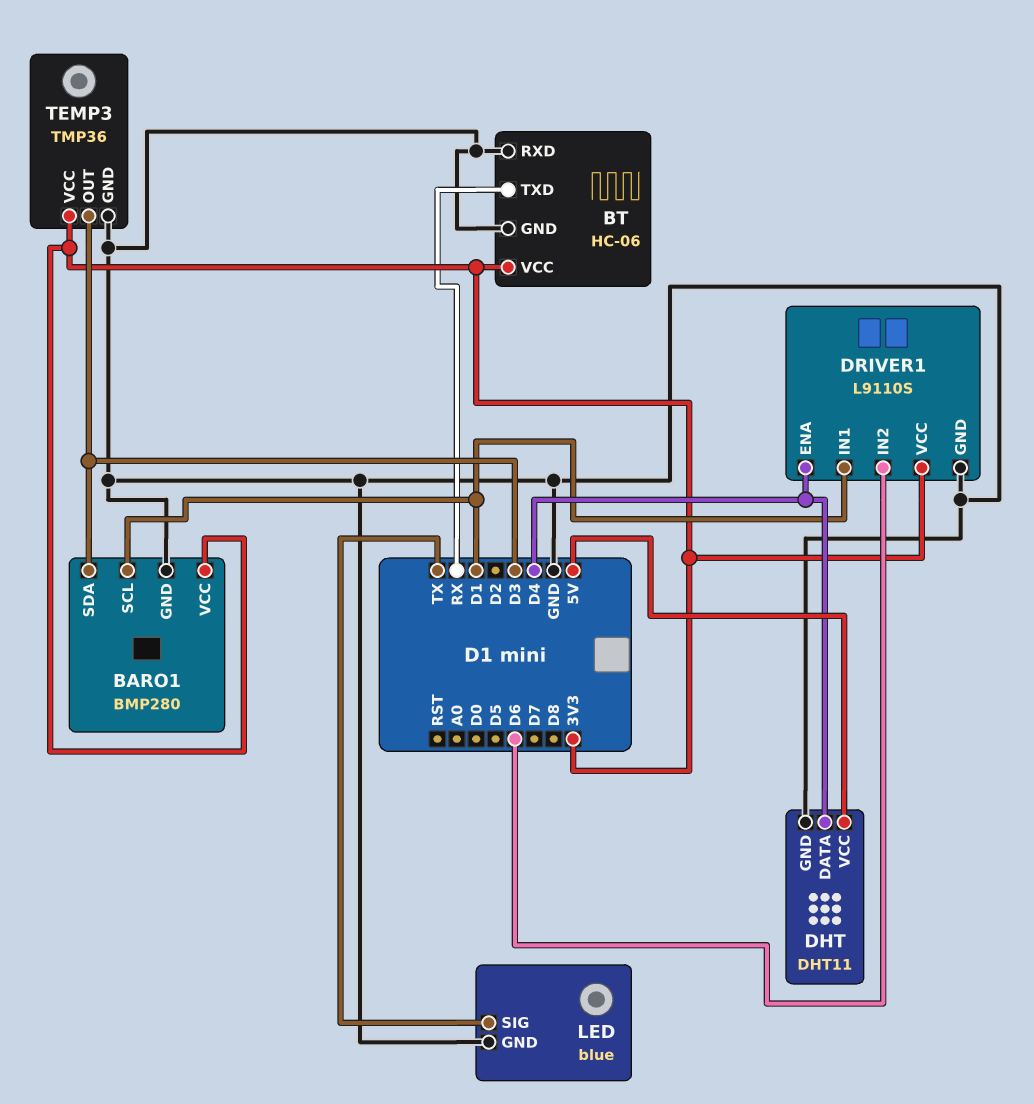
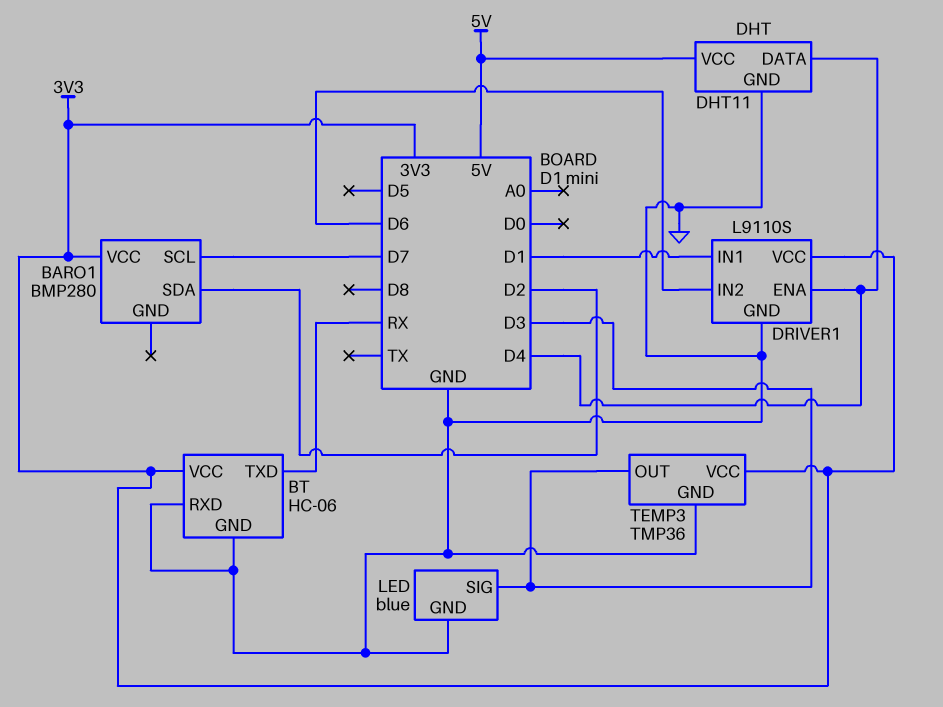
BARO1 pin GND: GND -> none
BARO1 pin SCL: D1 -> D7
BARO1 pin SDA: D3 -> D2
LED pin SIG: TX -> D3

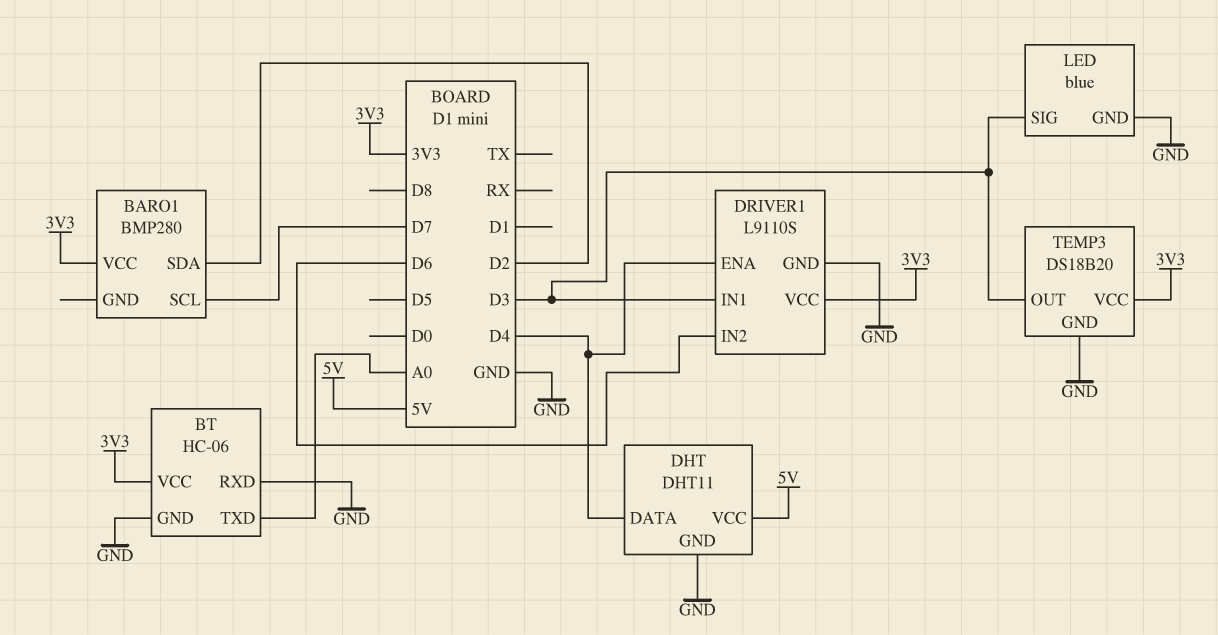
BT pin TXD: RX -> A0
DRIVER1 pin IN1: D1 -> D3
TEMP3: TMP36 -> DS18B20

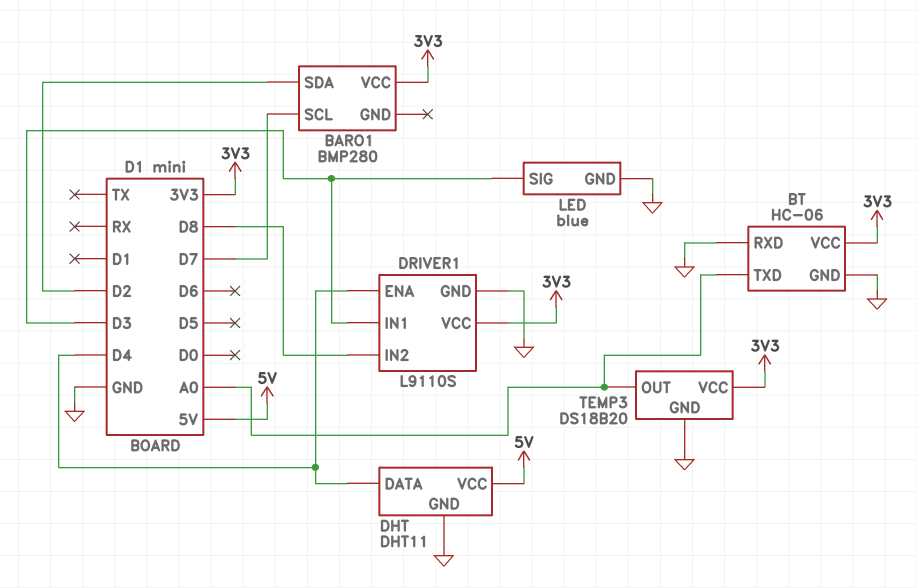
DRIVER1 pin IN2: D6 -> D8
TEMP3 pin OUT: D3 -> A0

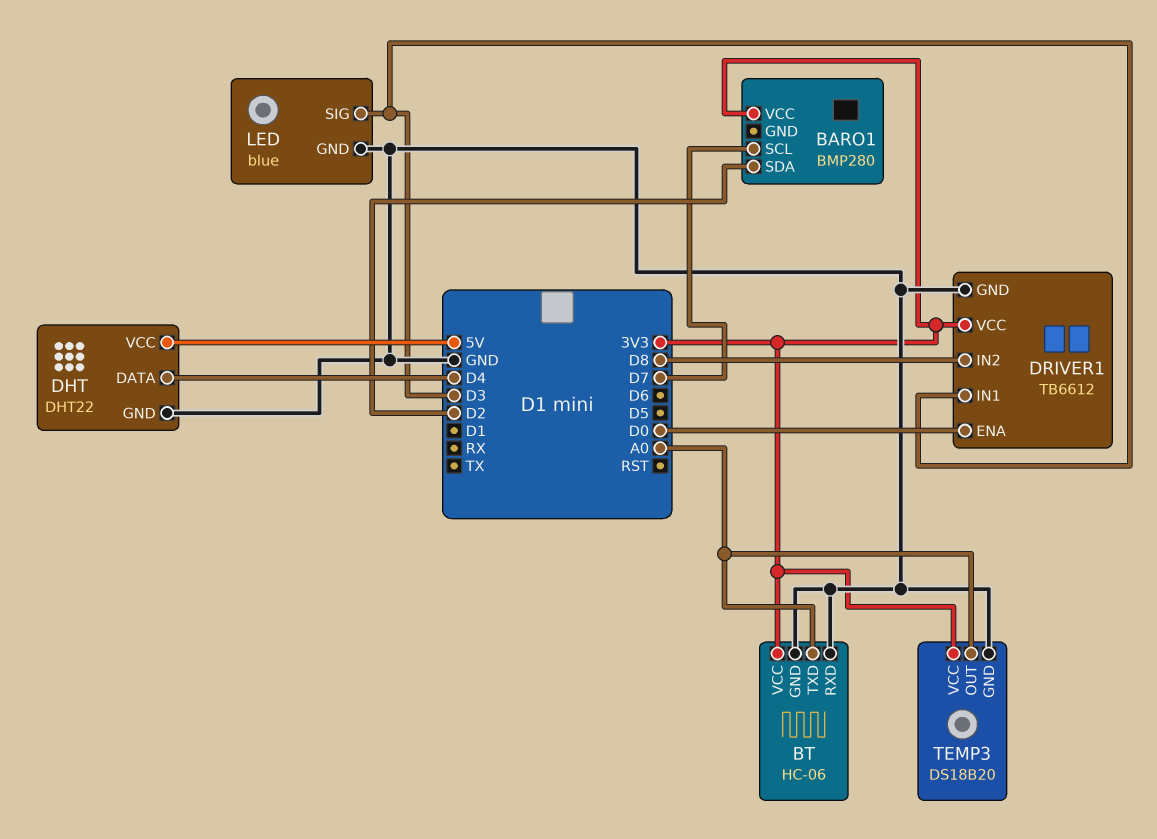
DHT: DHT11 -> DHT22
DRIVER1: L9110S -> TB6612
DRIVER1 pin ENA: D4 -> D0

